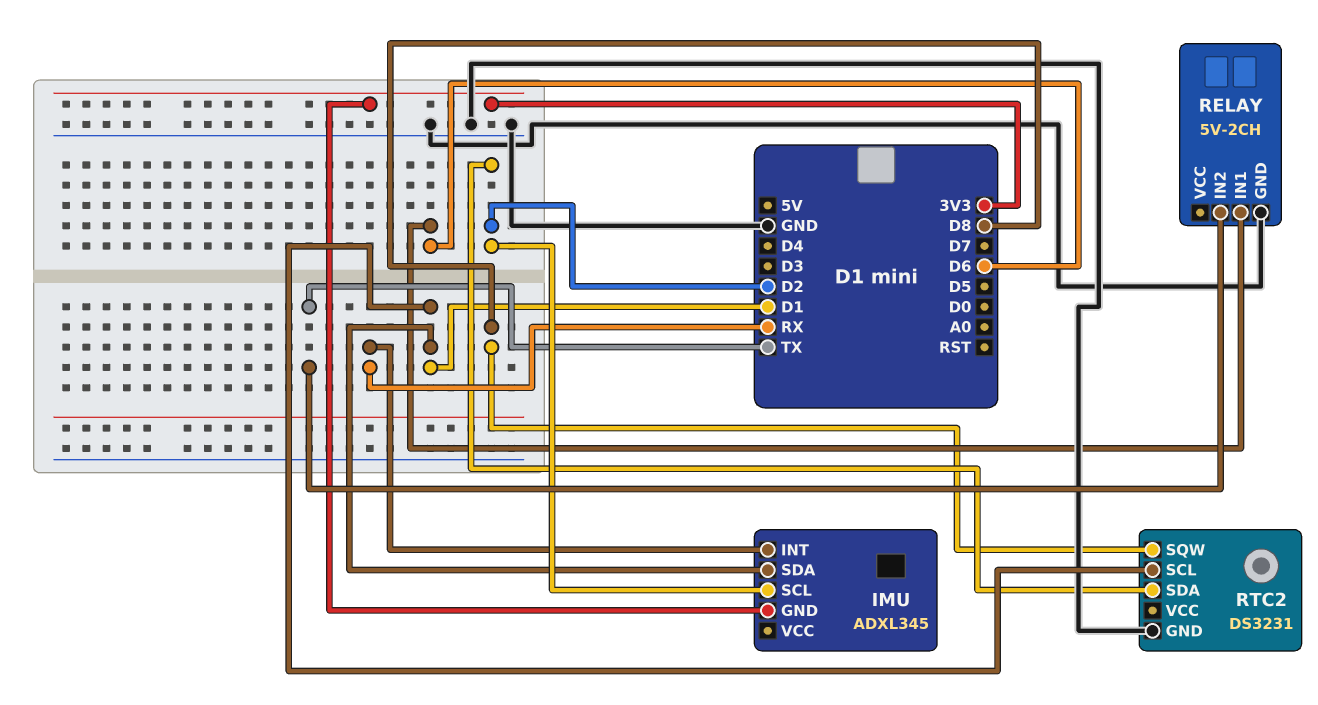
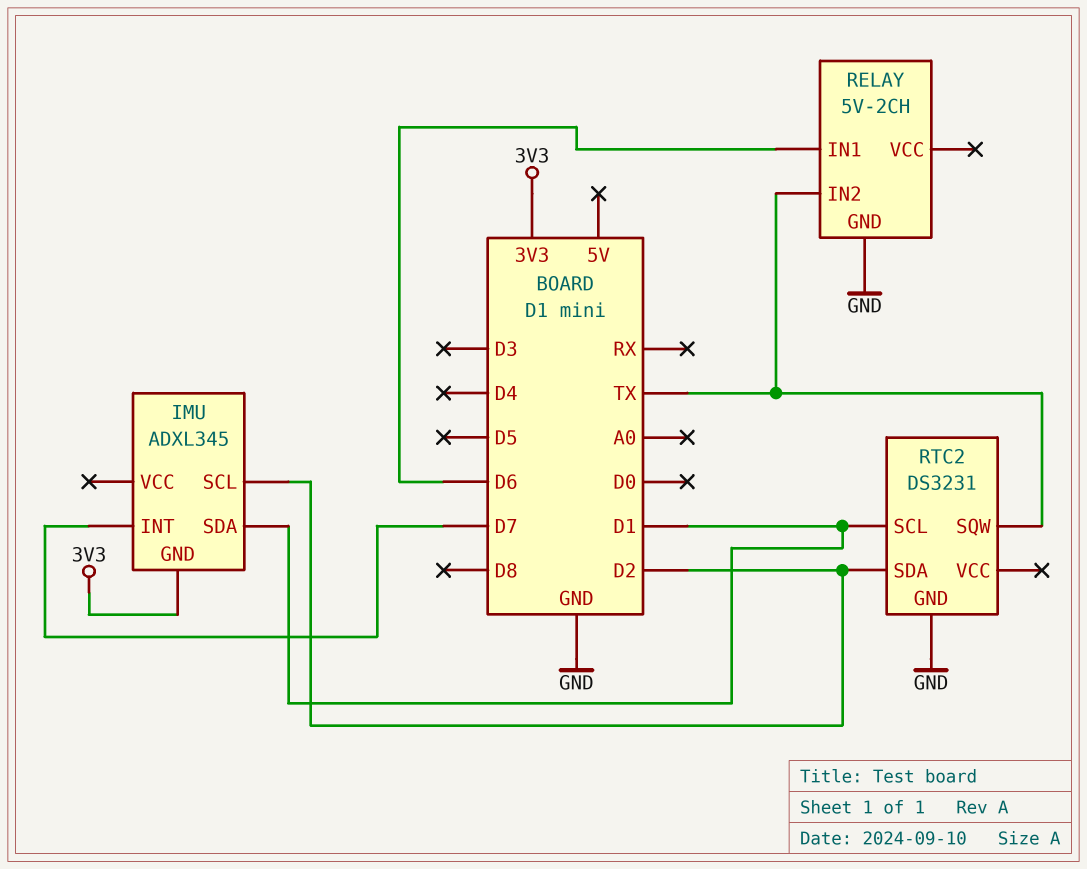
IMU pin INT: RX -> D7
RTC2 pin SQW: D8 -> TX

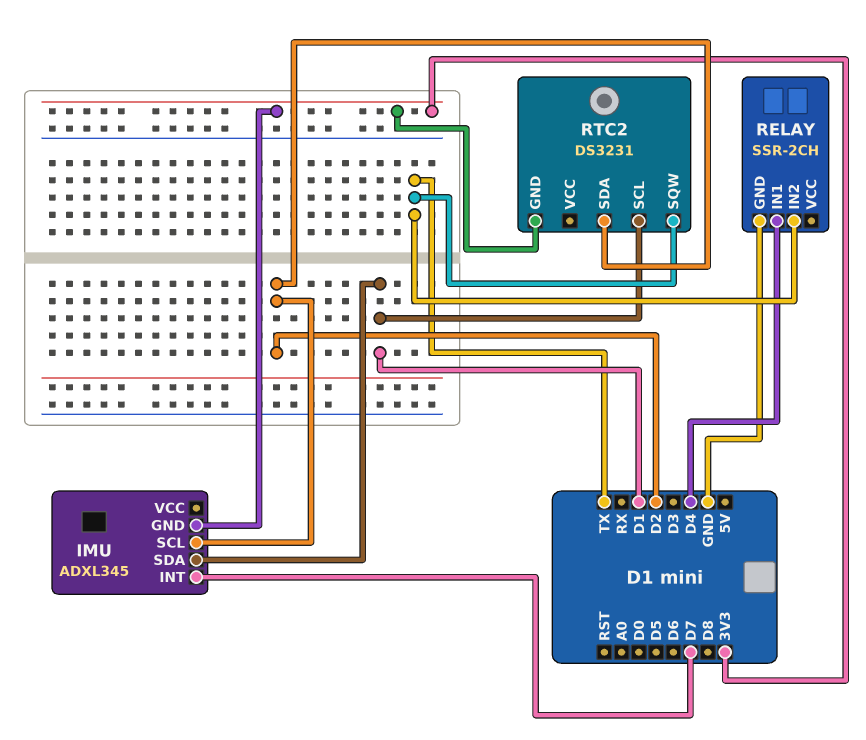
RELAY: 5V-2CH -> SSR-2CH
RELAY pin IN1: D6 -> D4
RTC2 pin GND: GND -> 3V3

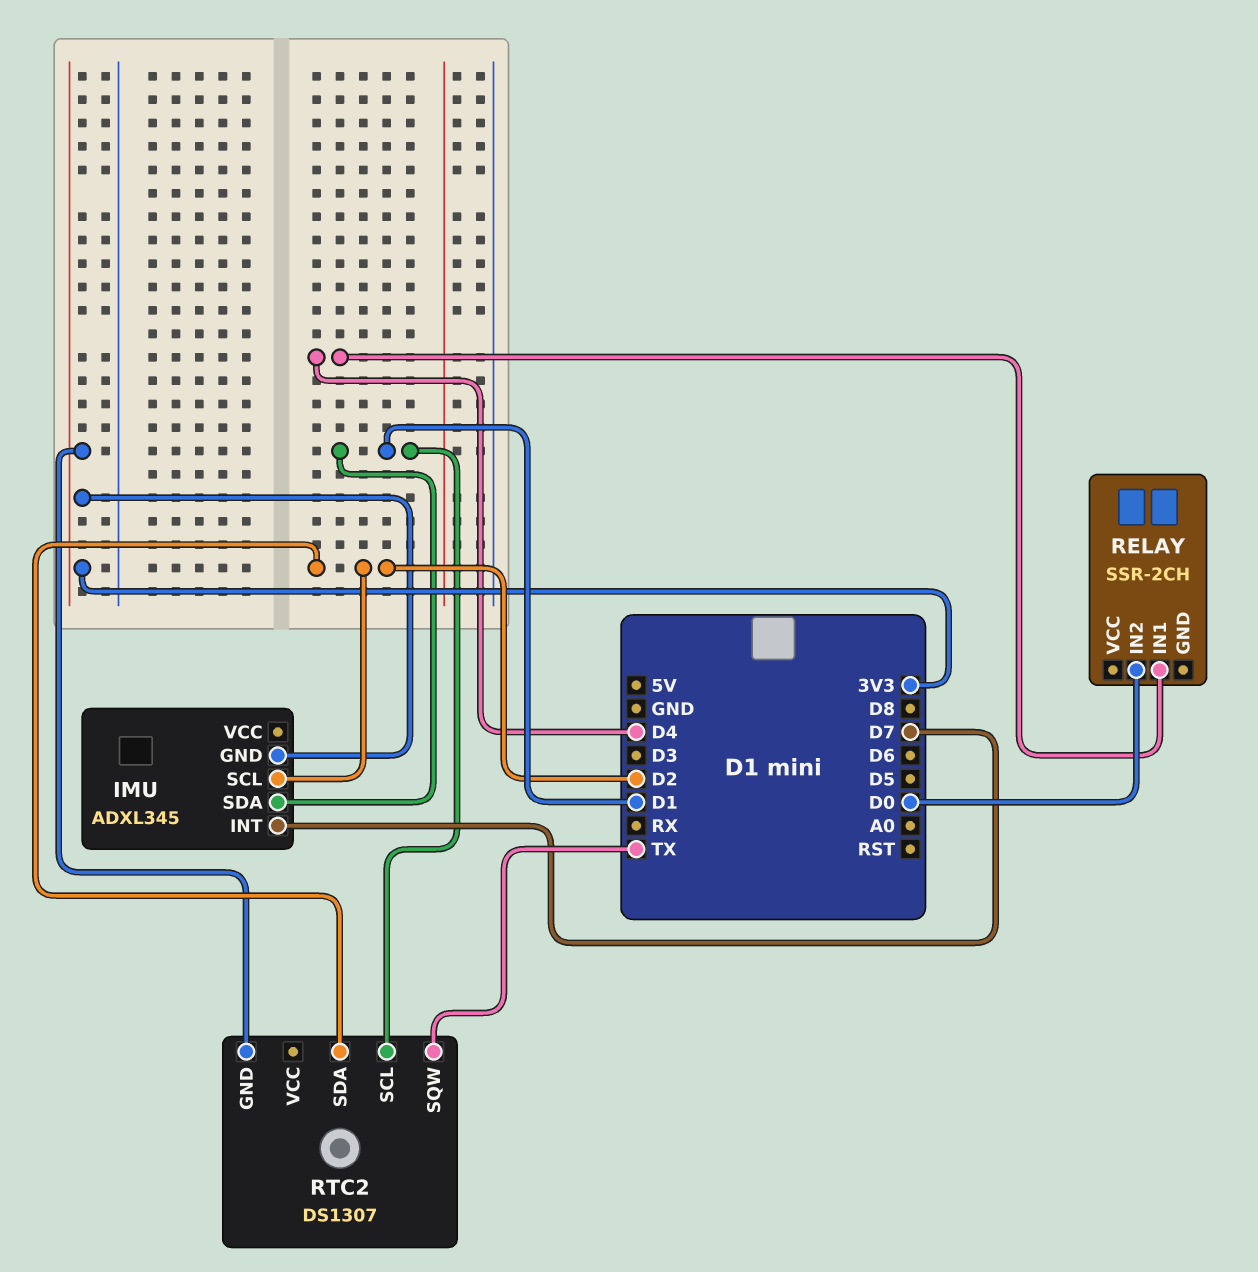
RELAY pin GND: GND -> none
RELAY pin IN2: TX -> D0
RTC2: DS3231 -> DS1307

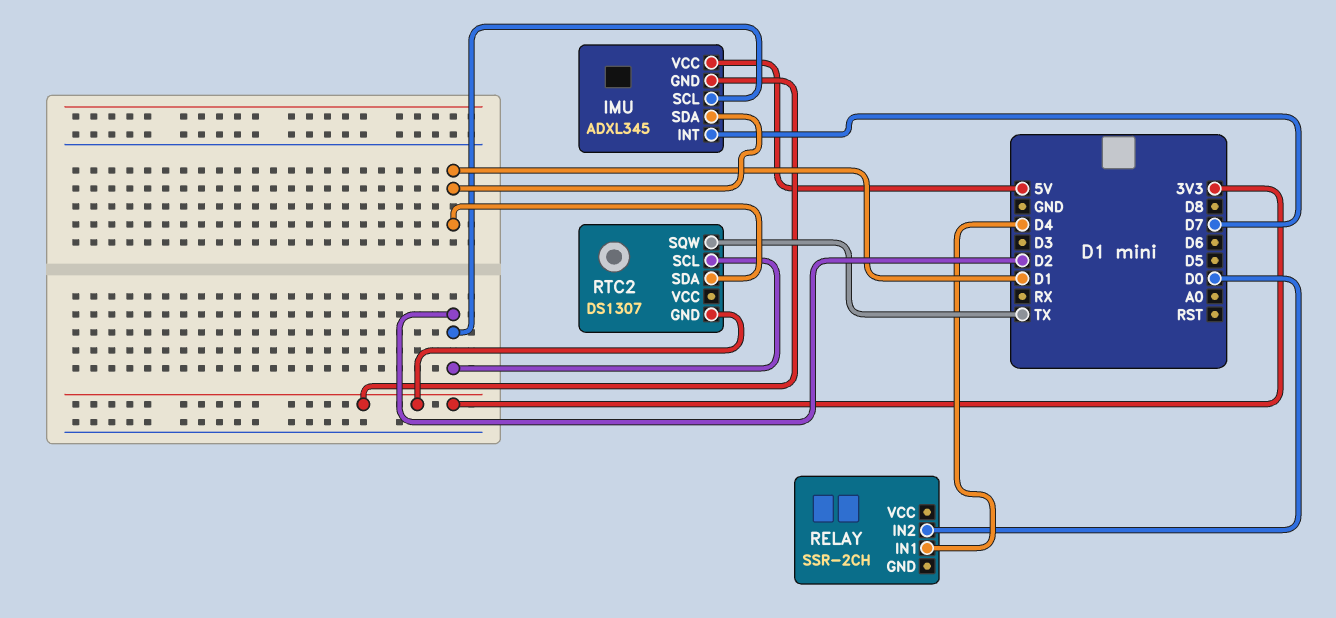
IMU pin VCC: none -> 5V
RTC2 pin SCL: D1 -> D2
RTC2 pin SDA: D2 -> D1

